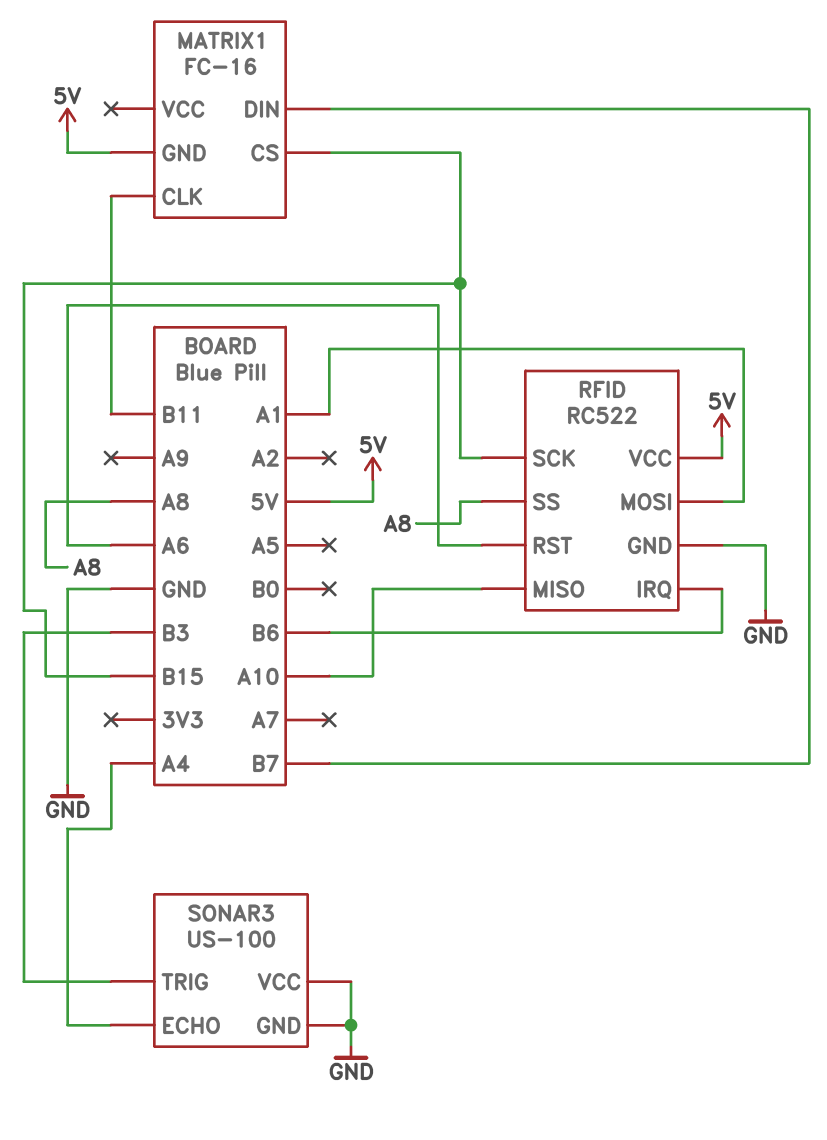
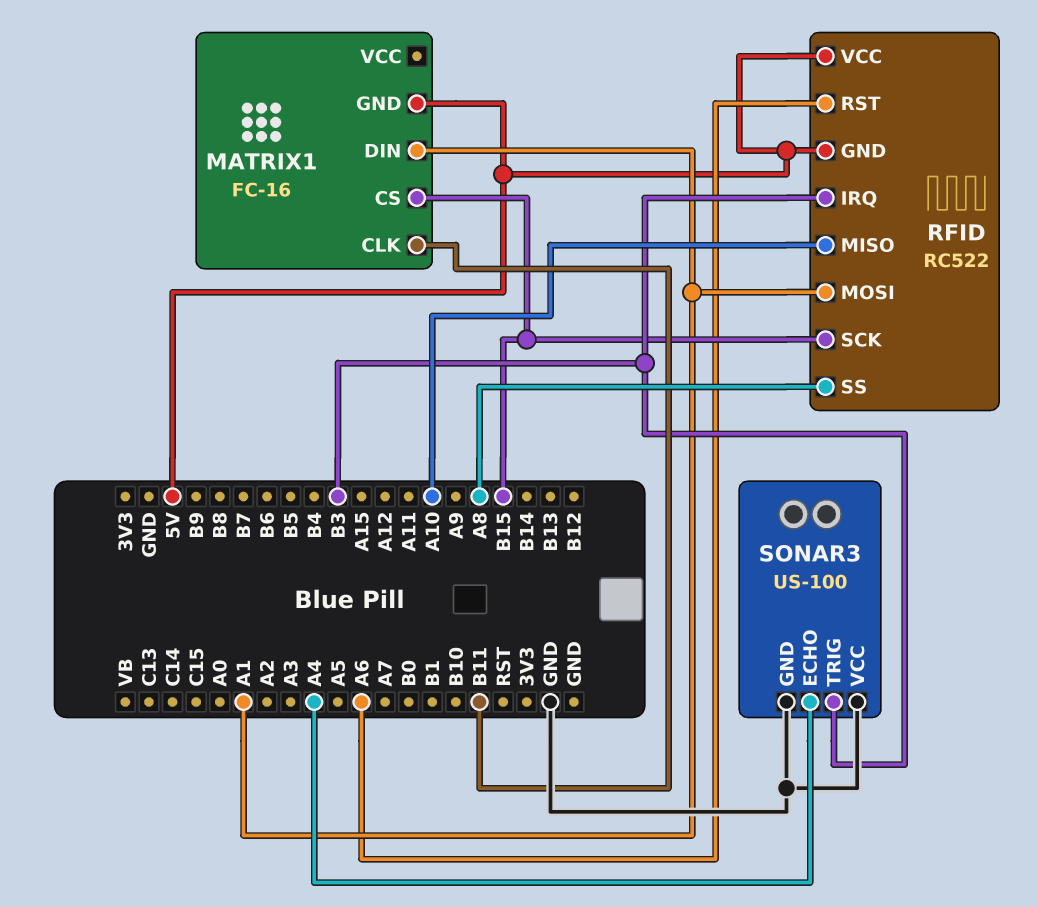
MATRIX1 pin DIN: B7 -> A1
RFID pin GND: GND -> 5V
RFID pin IRQ: B6 -> B3

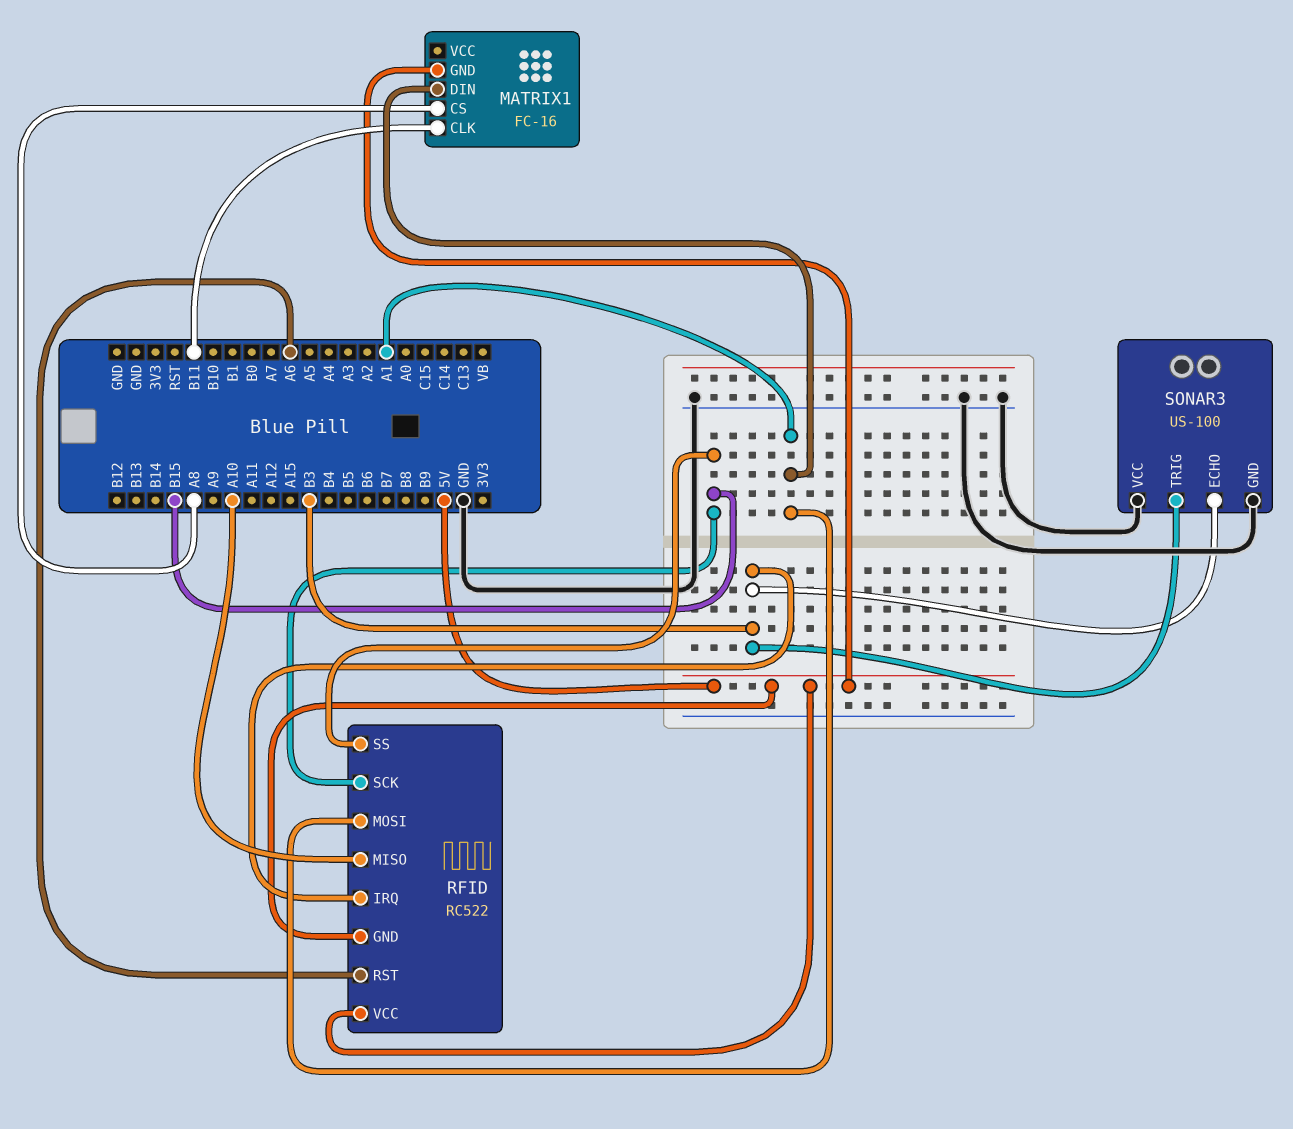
MATRIX1 pin CS: B15 -> A8
RFID pin SS: A8 -> B15
SONAR3 pin ECHO: A4 -> B3

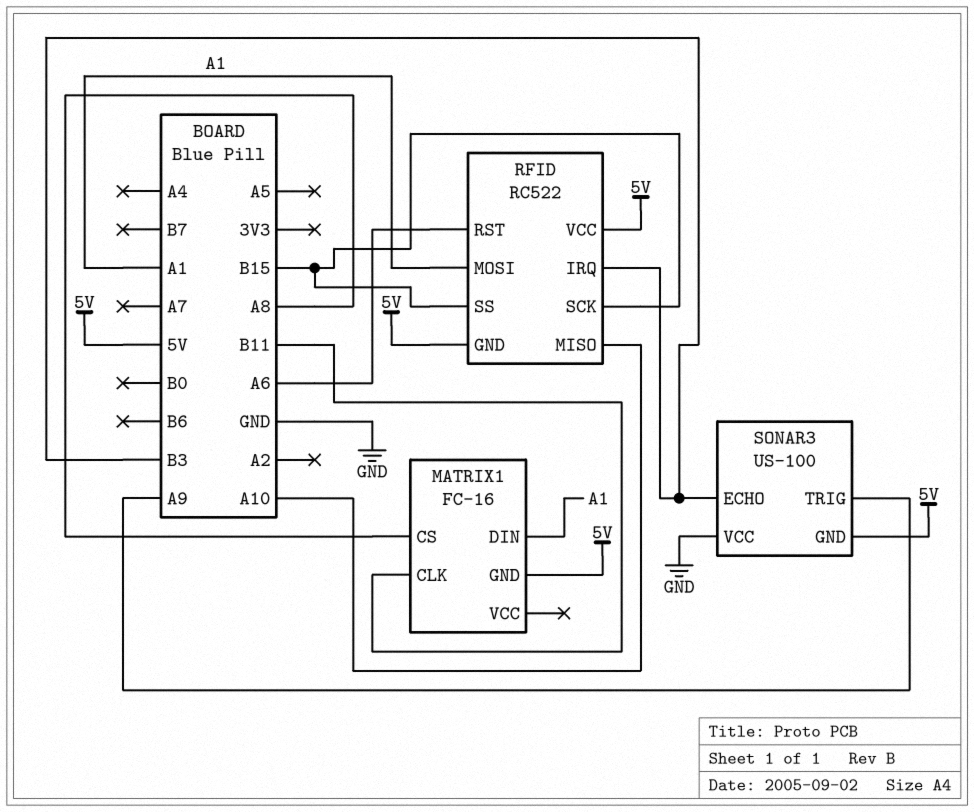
SONAR3 pin GND: GND -> 5V
SONAR3 pin TRIG: B3 -> A9

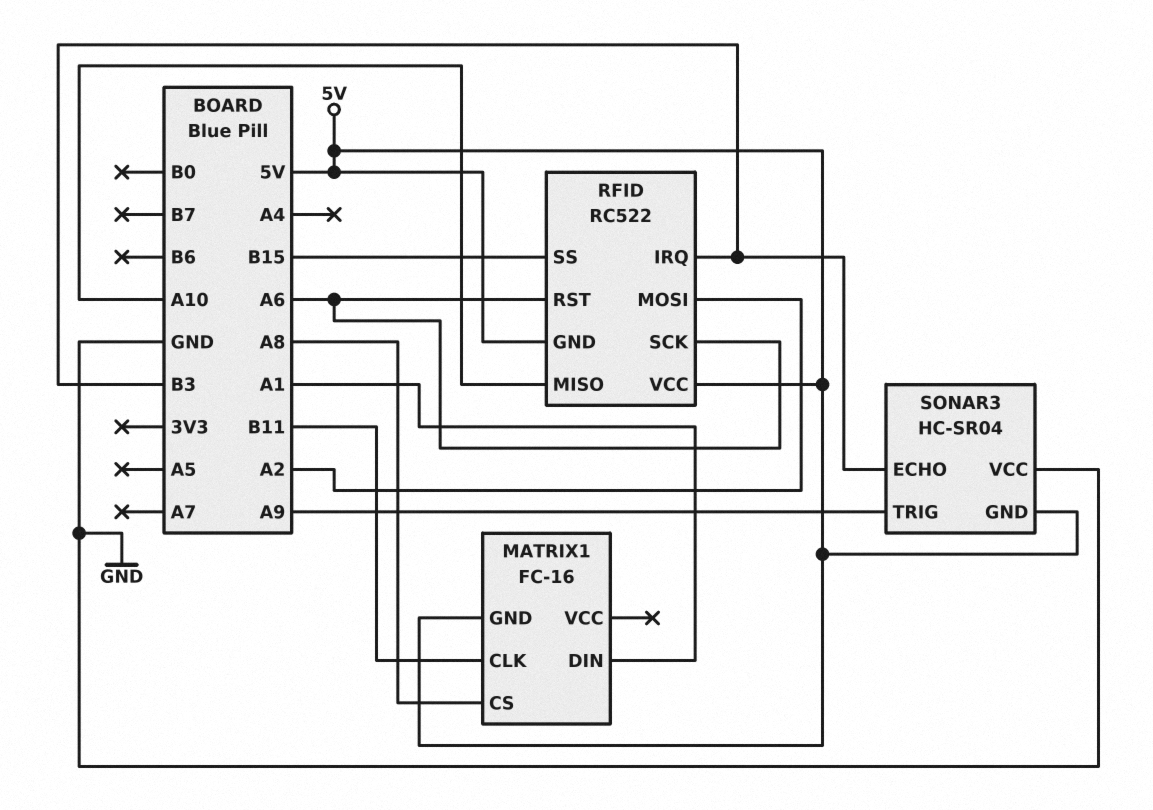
RFID pin MOSI: A1 -> A2
RFID pin SCK: B15 -> A6
SONAR3: US-100 -> HC-SR04

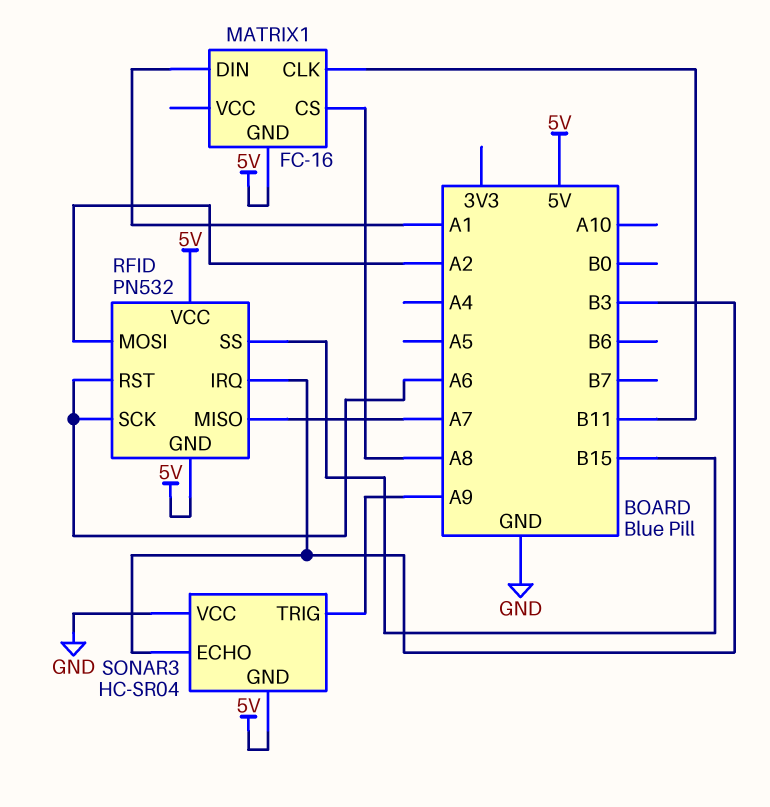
RFID: RC522 -> PN532
RFID pin MISO: A10 -> A7

